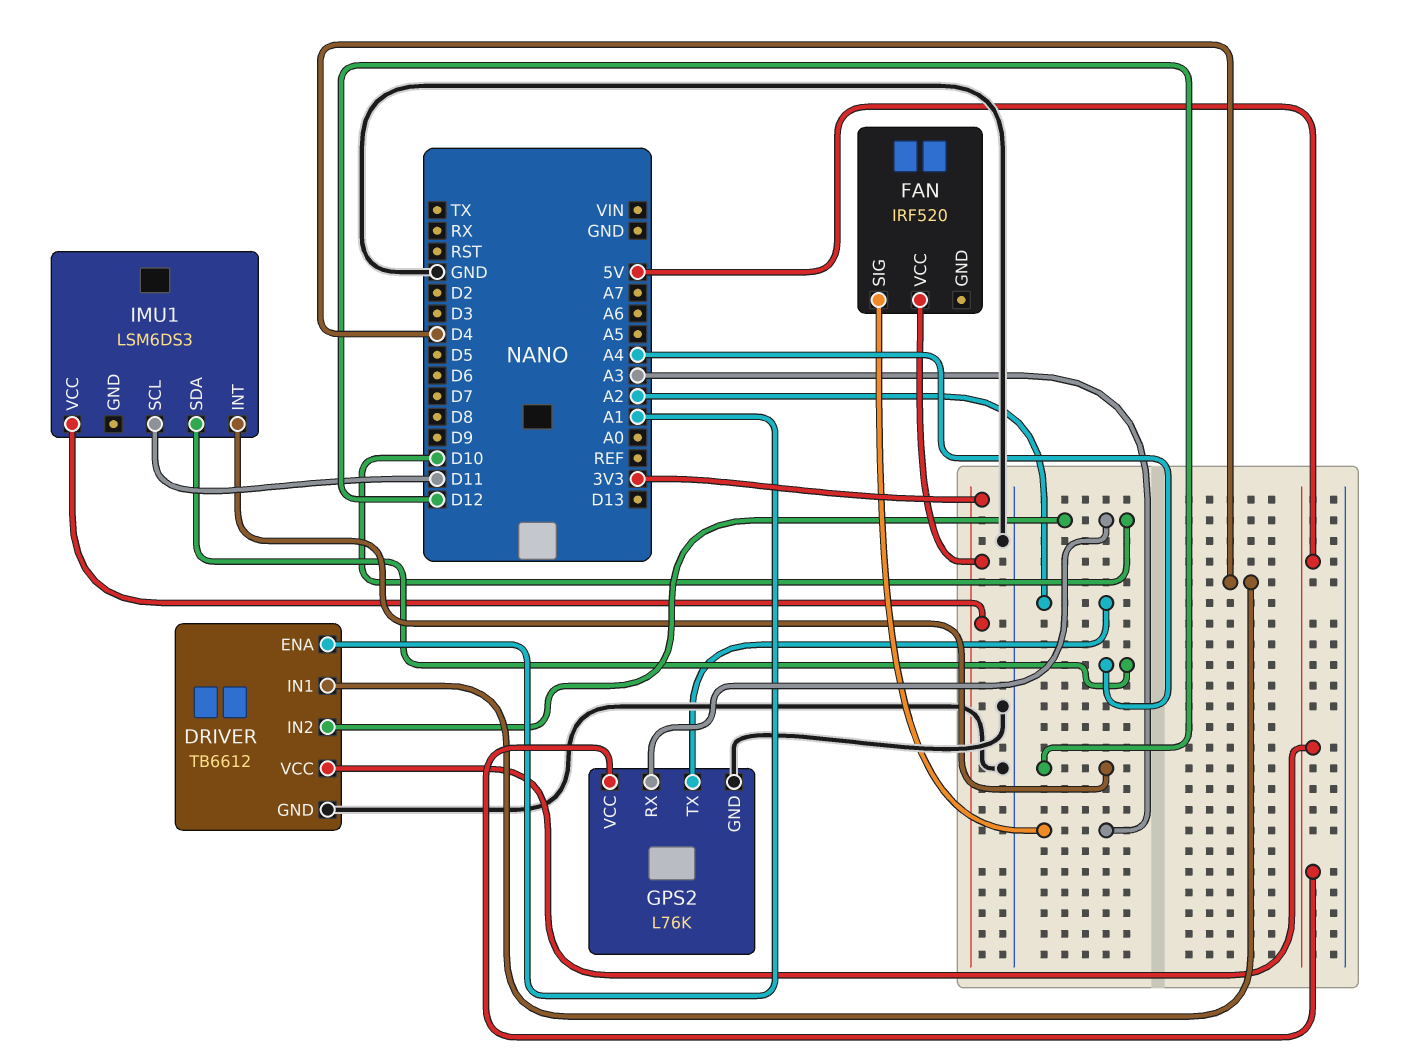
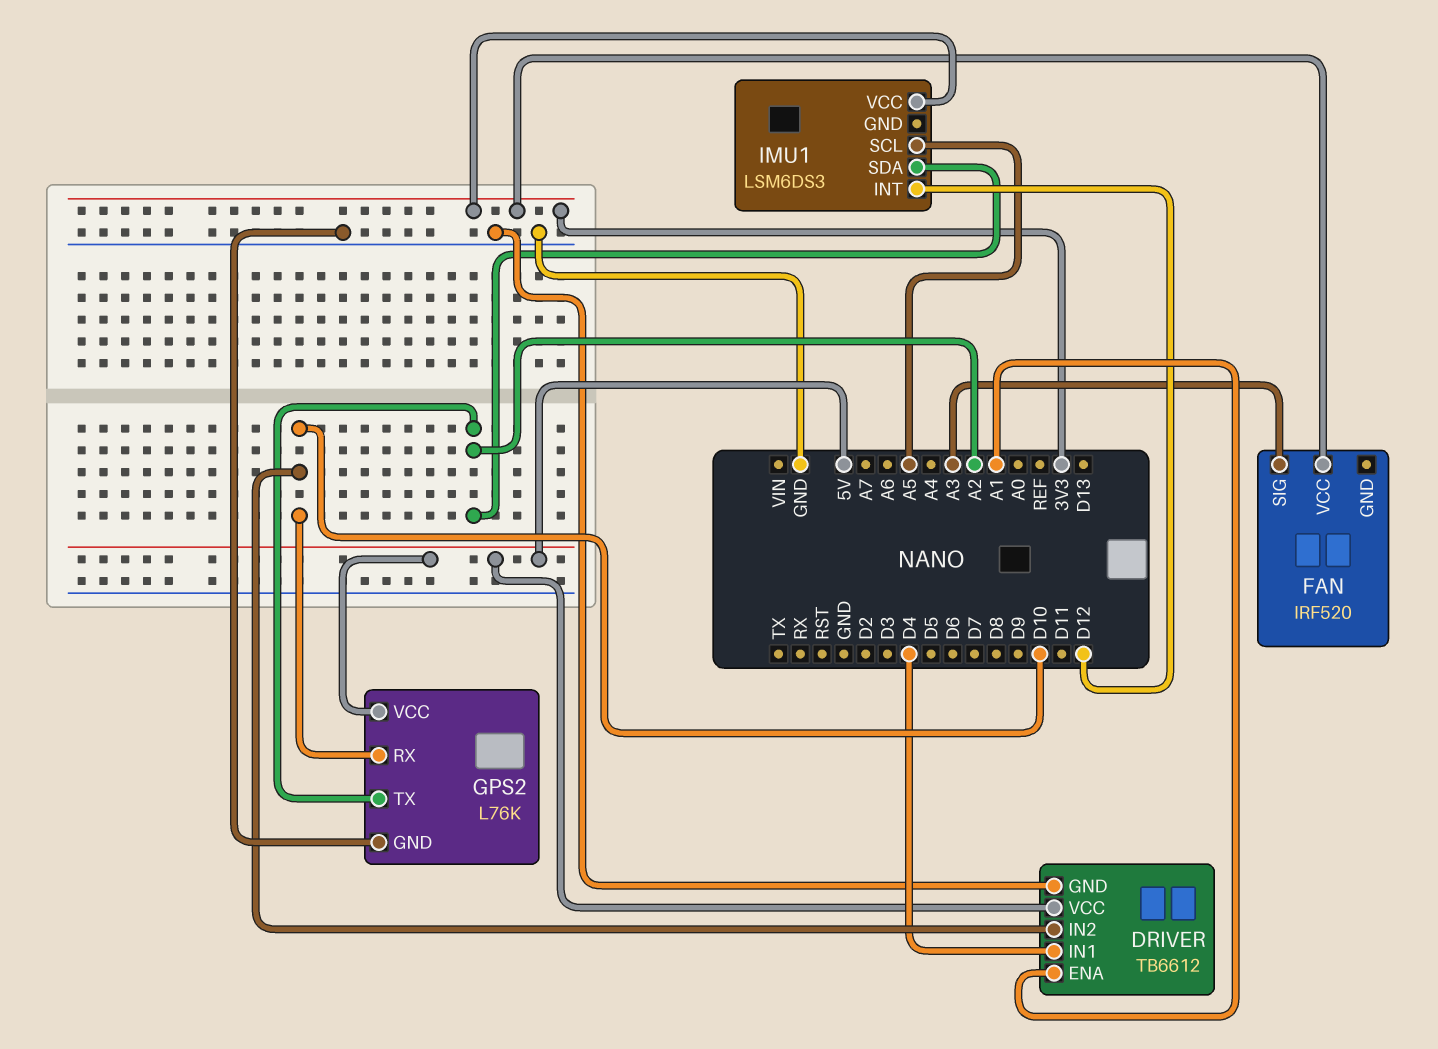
IMU1 pin SCL: D11 -> A5
IMU1 pin SDA: A4 -> A2

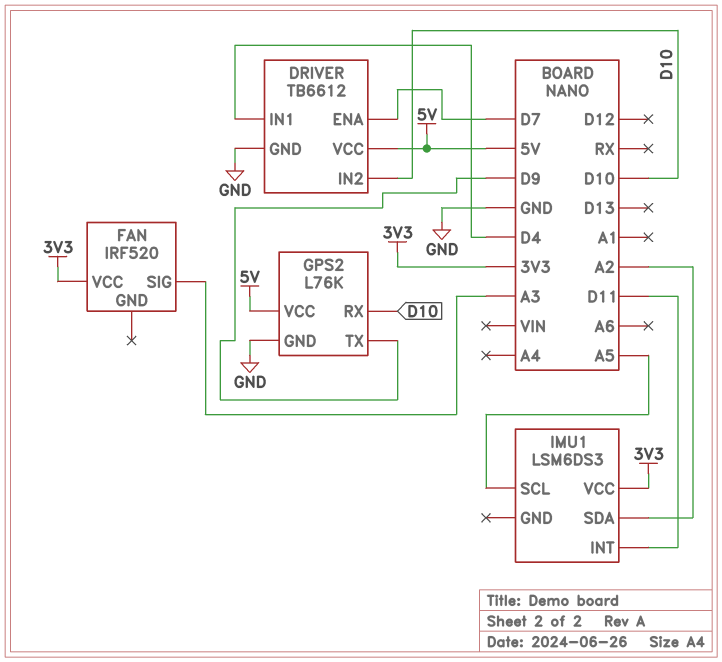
DRIVER pin ENA: A1 -> D7
GPS2 pin TX: A2 -> D9
IMU1 pin INT: D12 -> D11

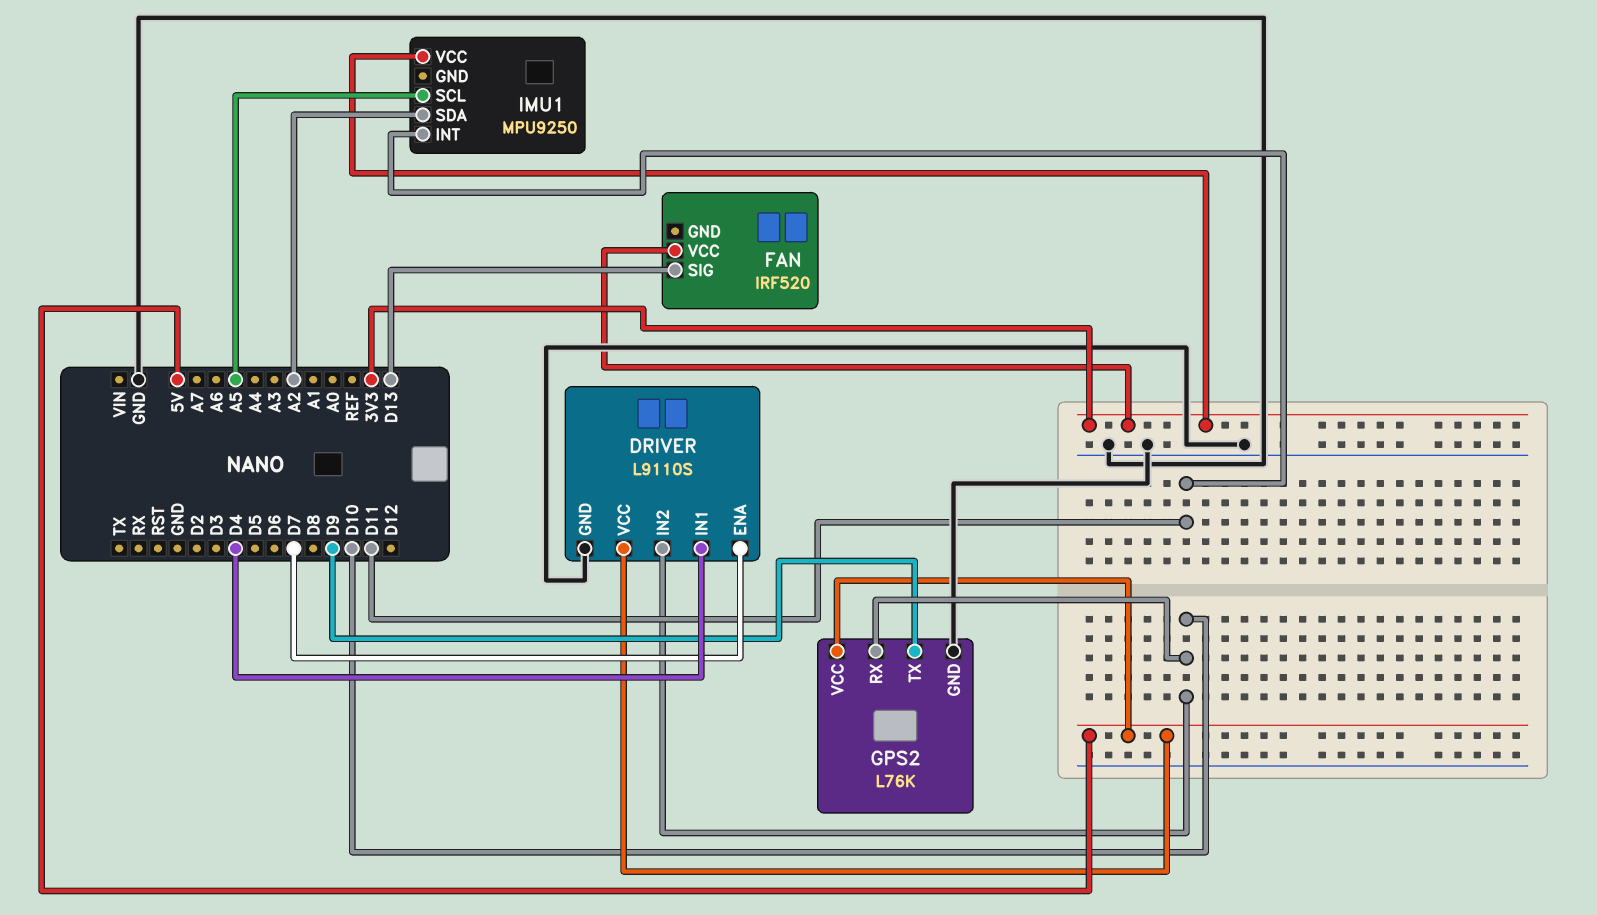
DRIVER: TB6612 -> L9110S
FAN pin SIG: A3 -> D13
IMU1: LSM6DS3 -> MPU9250

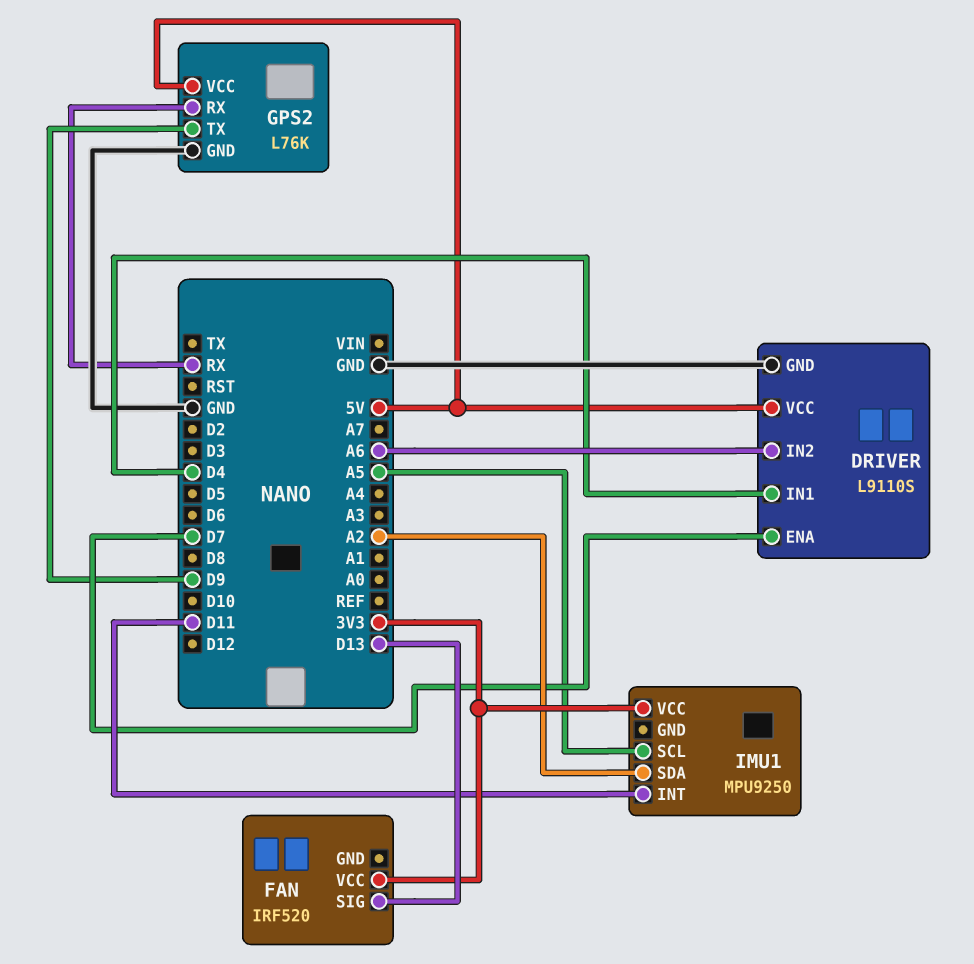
DRIVER pin IN2: D10 -> A6
GPS2 pin RX: D10 -> RX

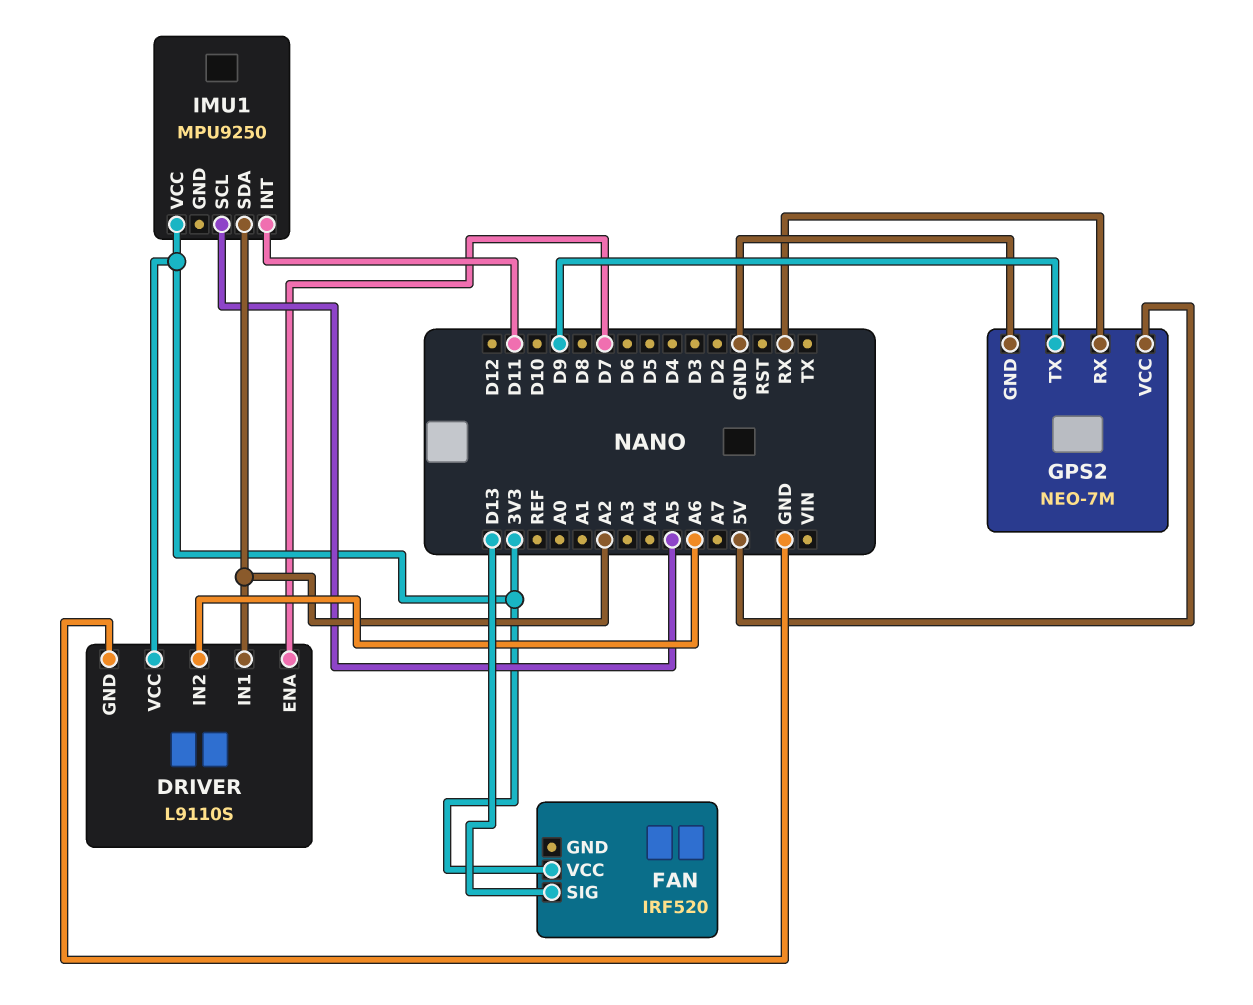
DRIVER pin IN1: D4 -> A2
DRIVER pin VCC: 5V -> 3V3
GPS2: L76K -> NEO-7M

